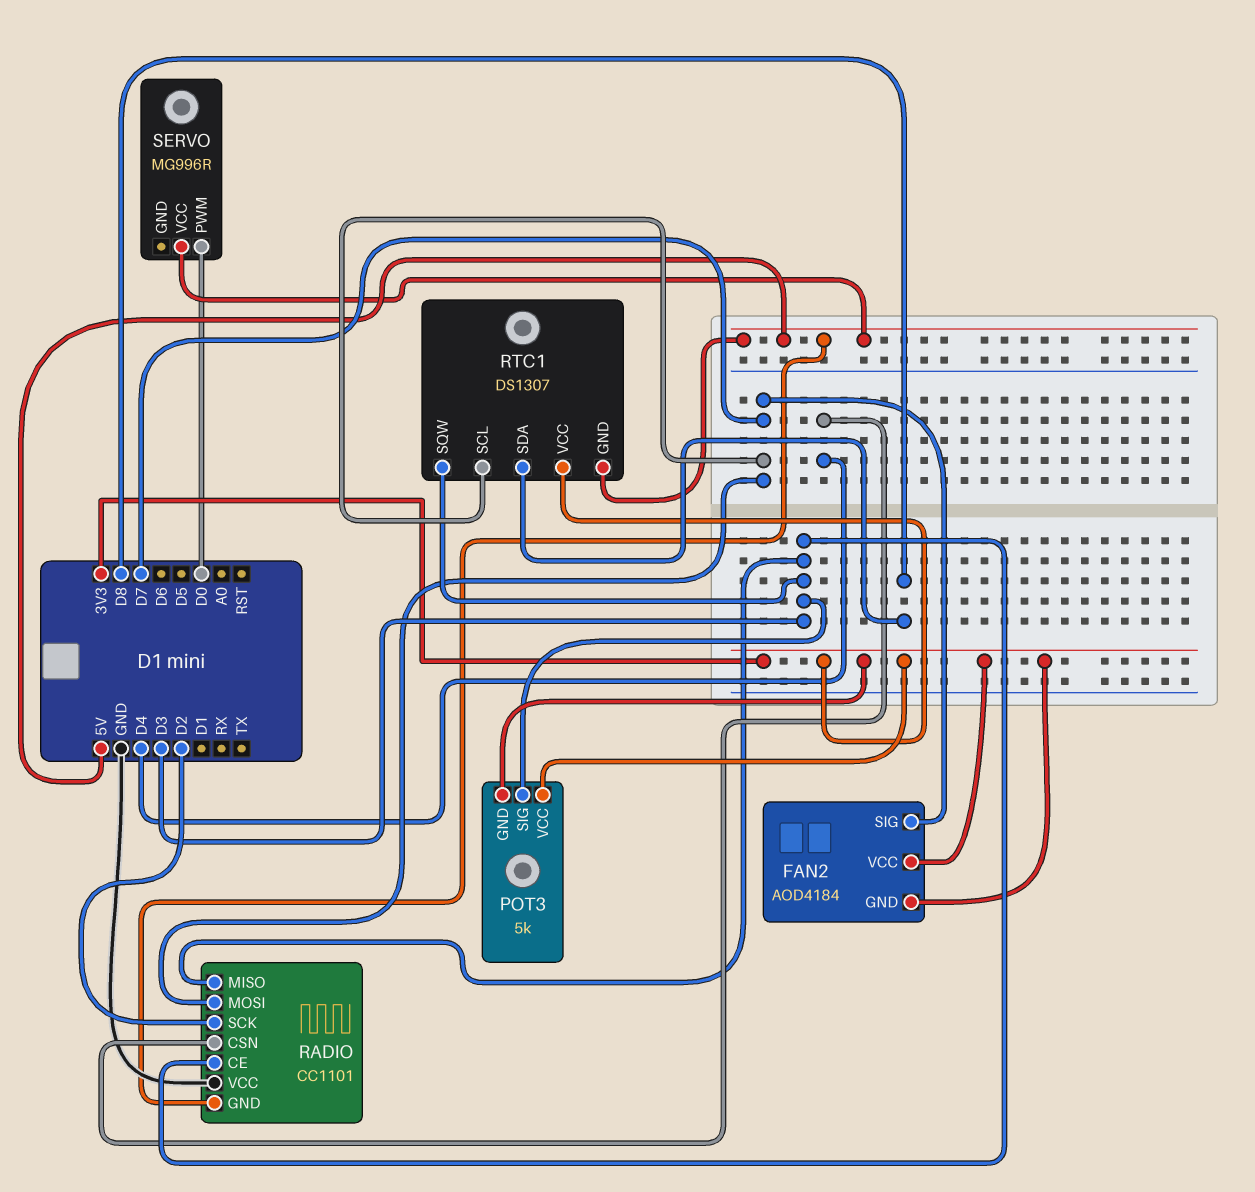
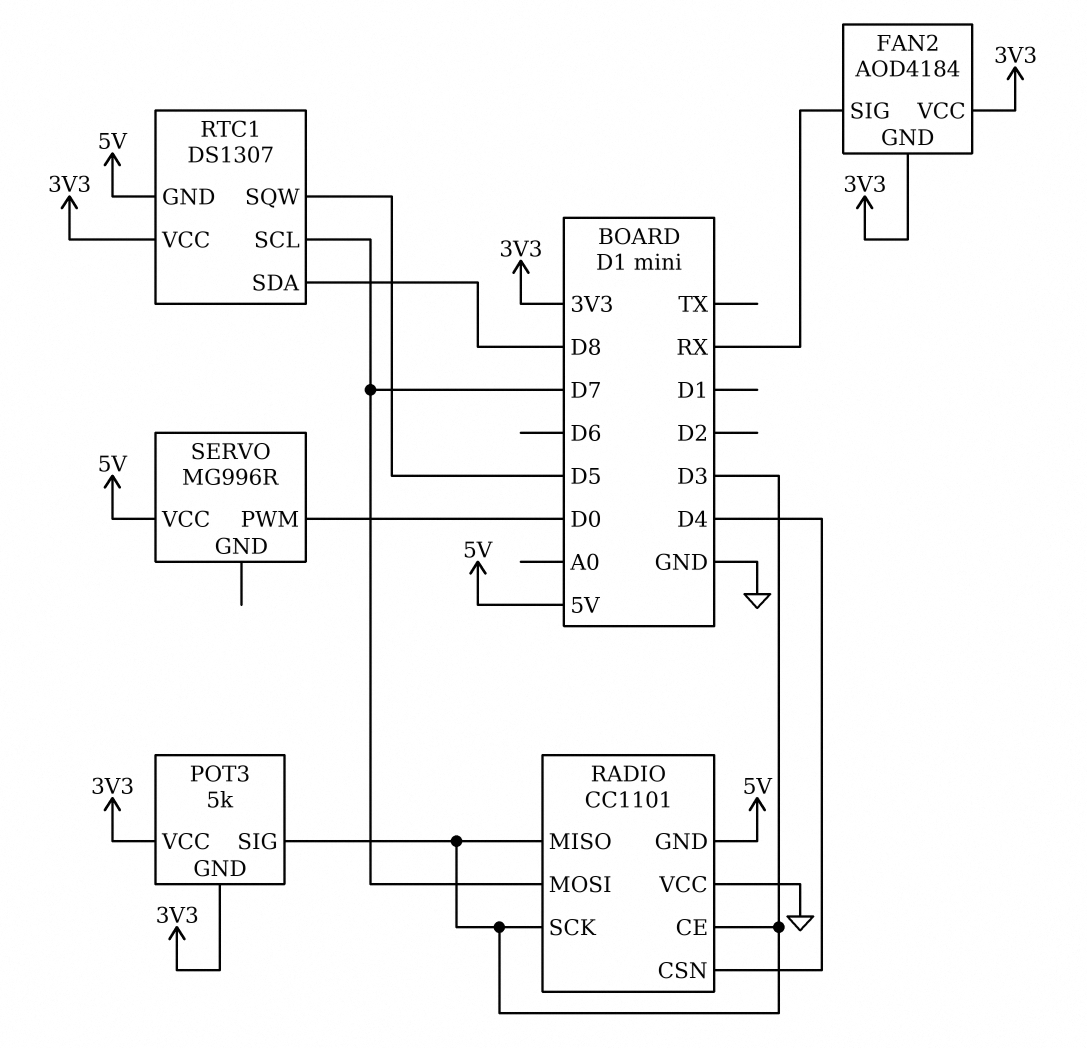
FAN2 pin SIG: D7 -> RX
RADIO pin SCK: D2 -> D3
RTC1 pin SQW: D3 -> D5

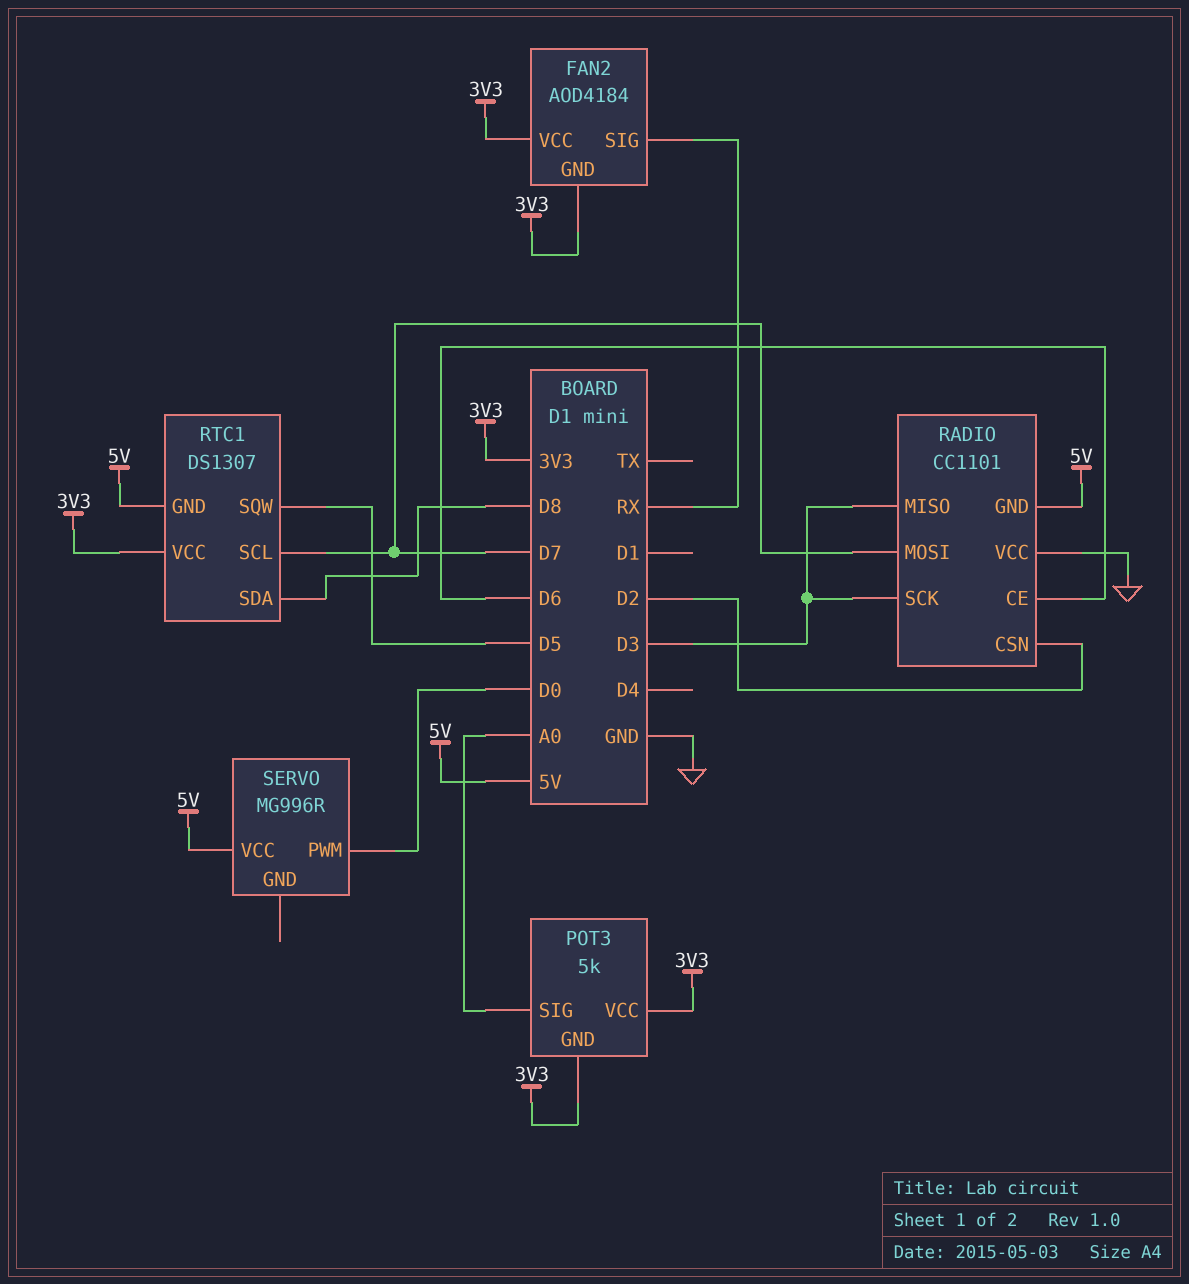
POT3 pin SIG: D3 -> A0
RADIO pin CE: D3 -> D6
RADIO pin CSN: D4 -> D2

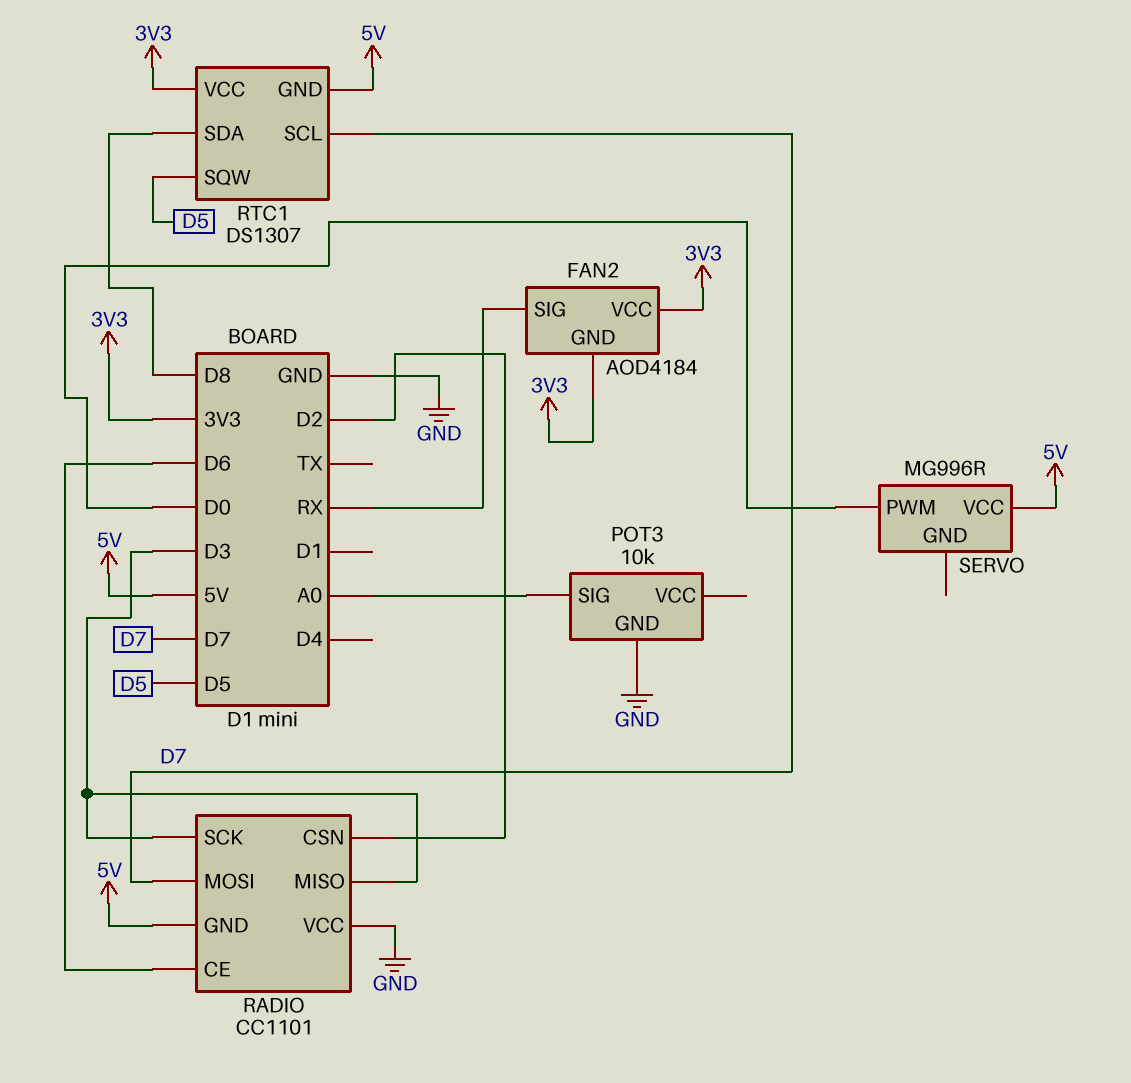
POT3: 5k -> 10k
POT3 pin GND: 3V3 -> GND
POT3 pin VCC: 3V3 -> none

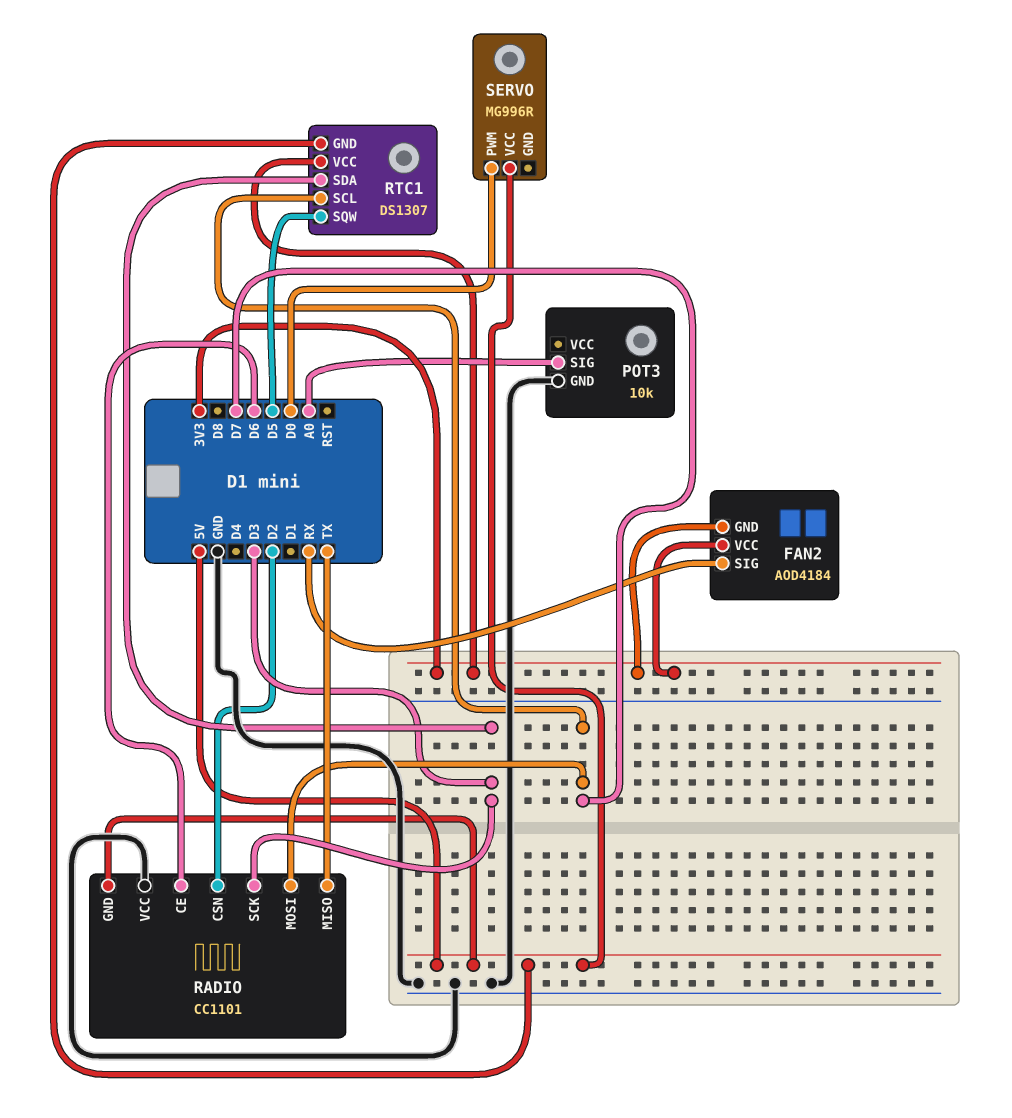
RADIO pin MISO: D3 -> TX
RTC1 pin SDA: D8 -> D3

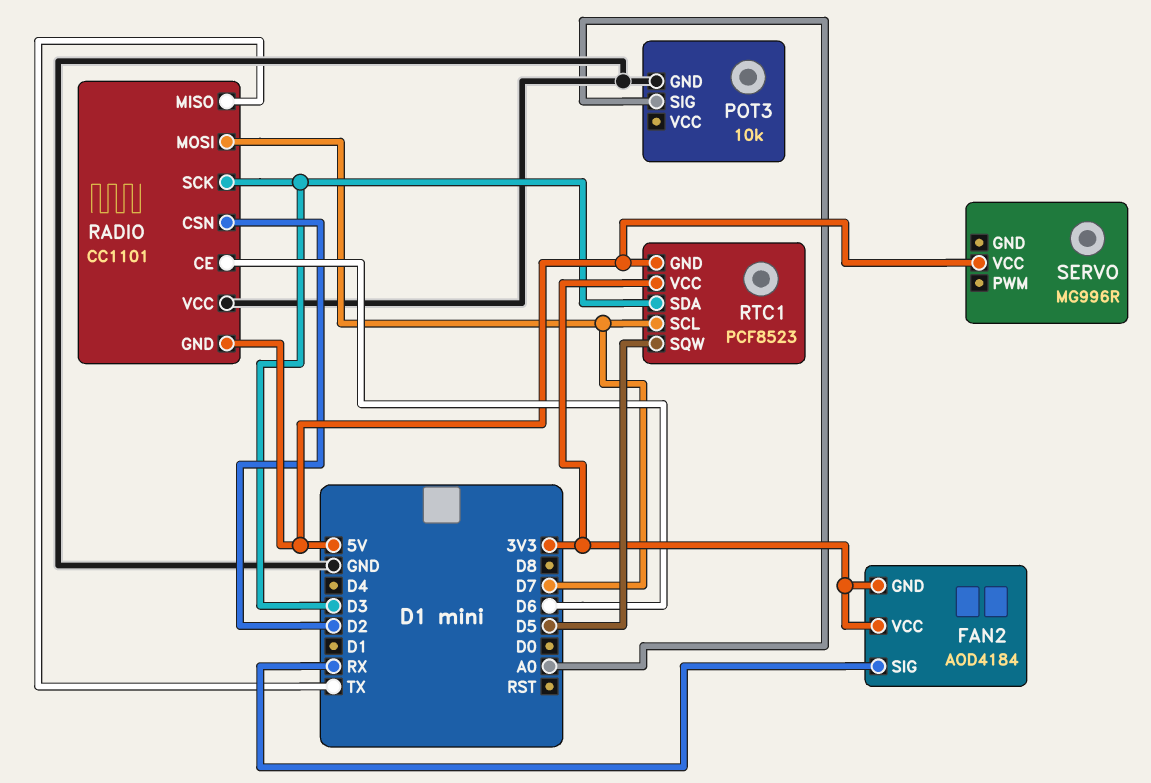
RTC1: DS1307 -> PCF8523
SERVO pin PWM: D0 -> none

